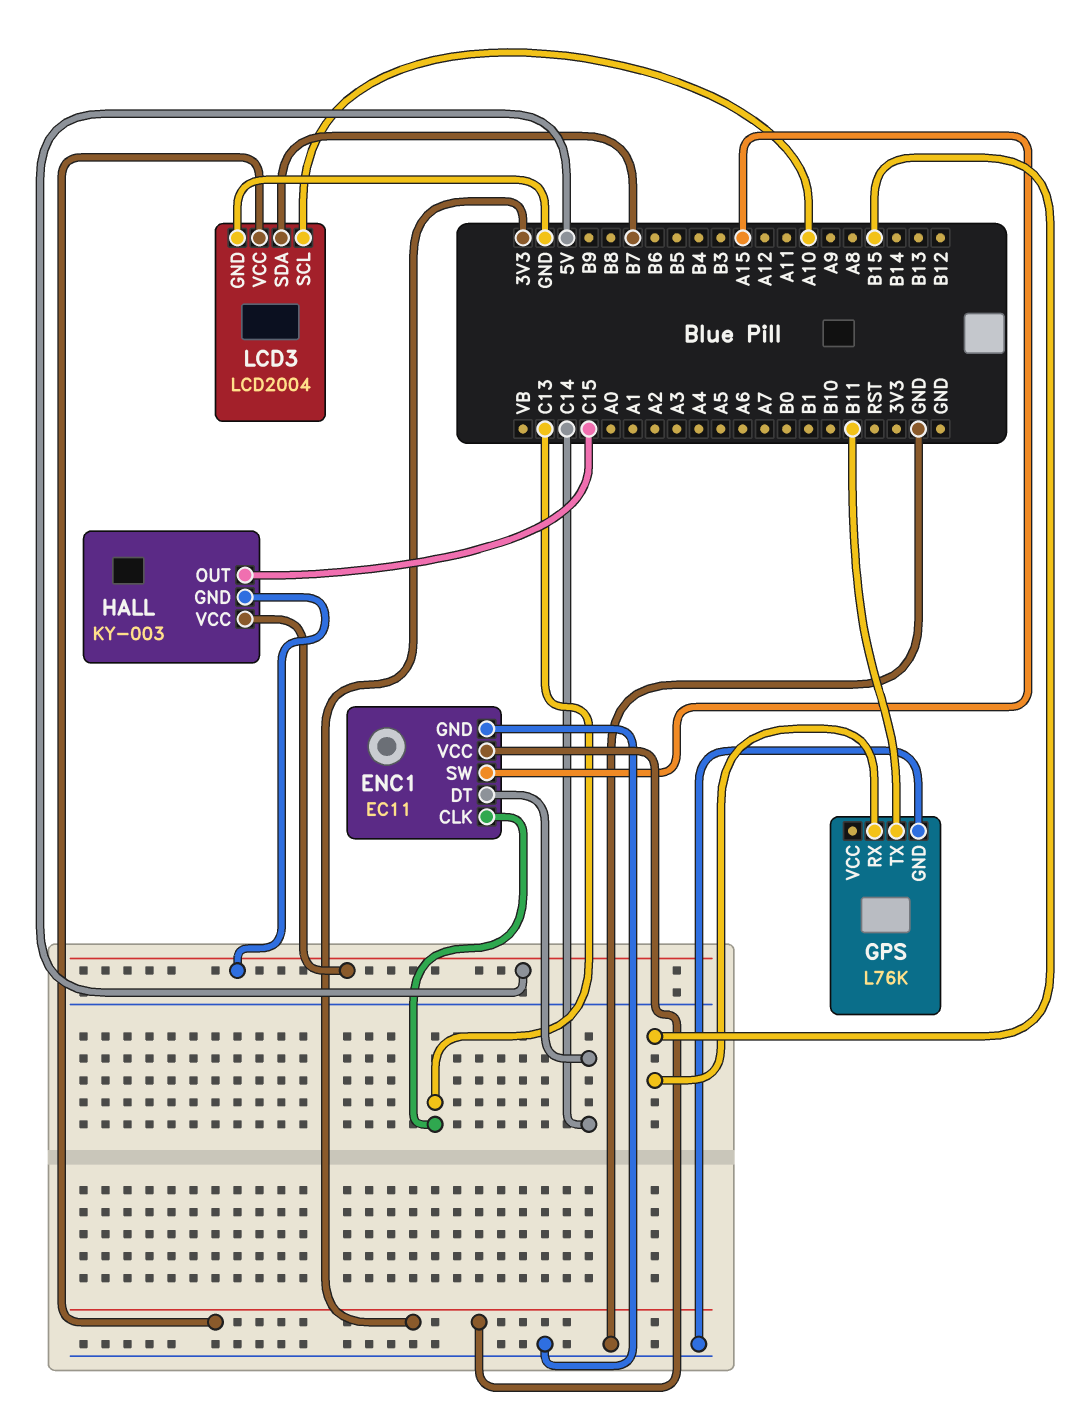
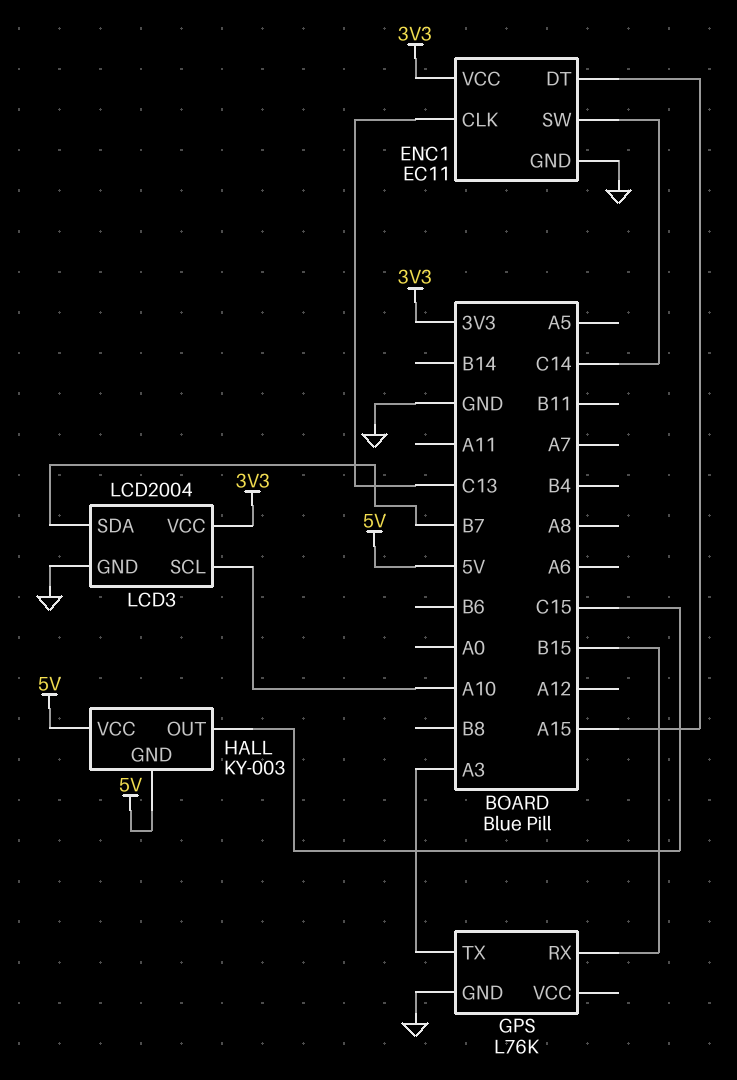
ENC1 pin DT: C14 -> A15
ENC1 pin SW: A15 -> C14
GPS pin TX: B11 -> A3

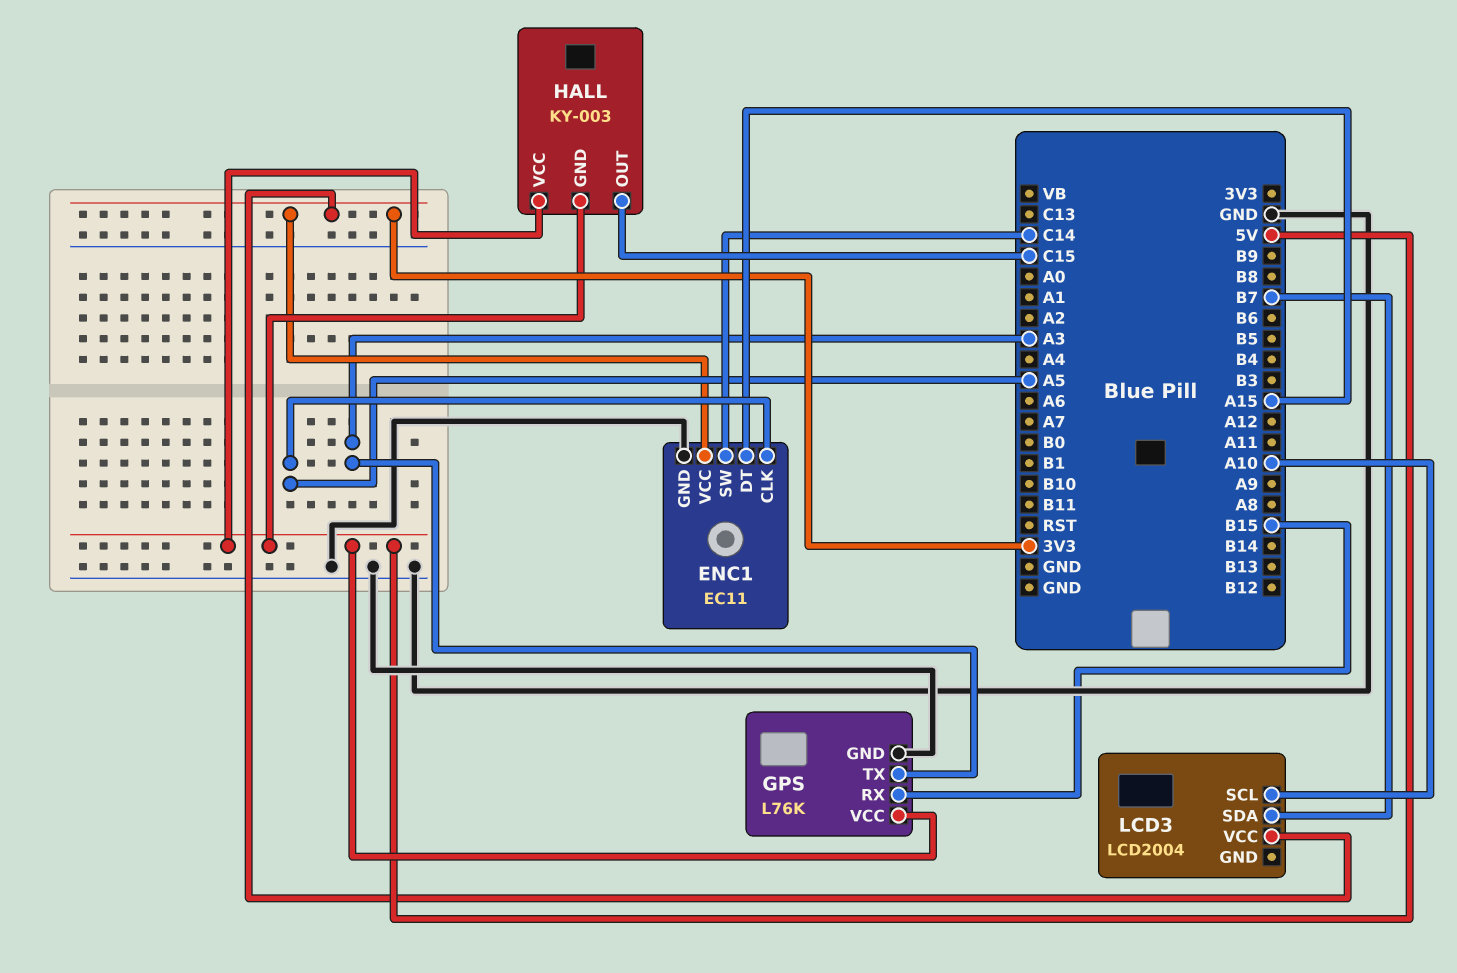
ENC1 pin CLK: C13 -> A5
GPS pin VCC: none -> 5V
LCD3 pin GND: GND -> none

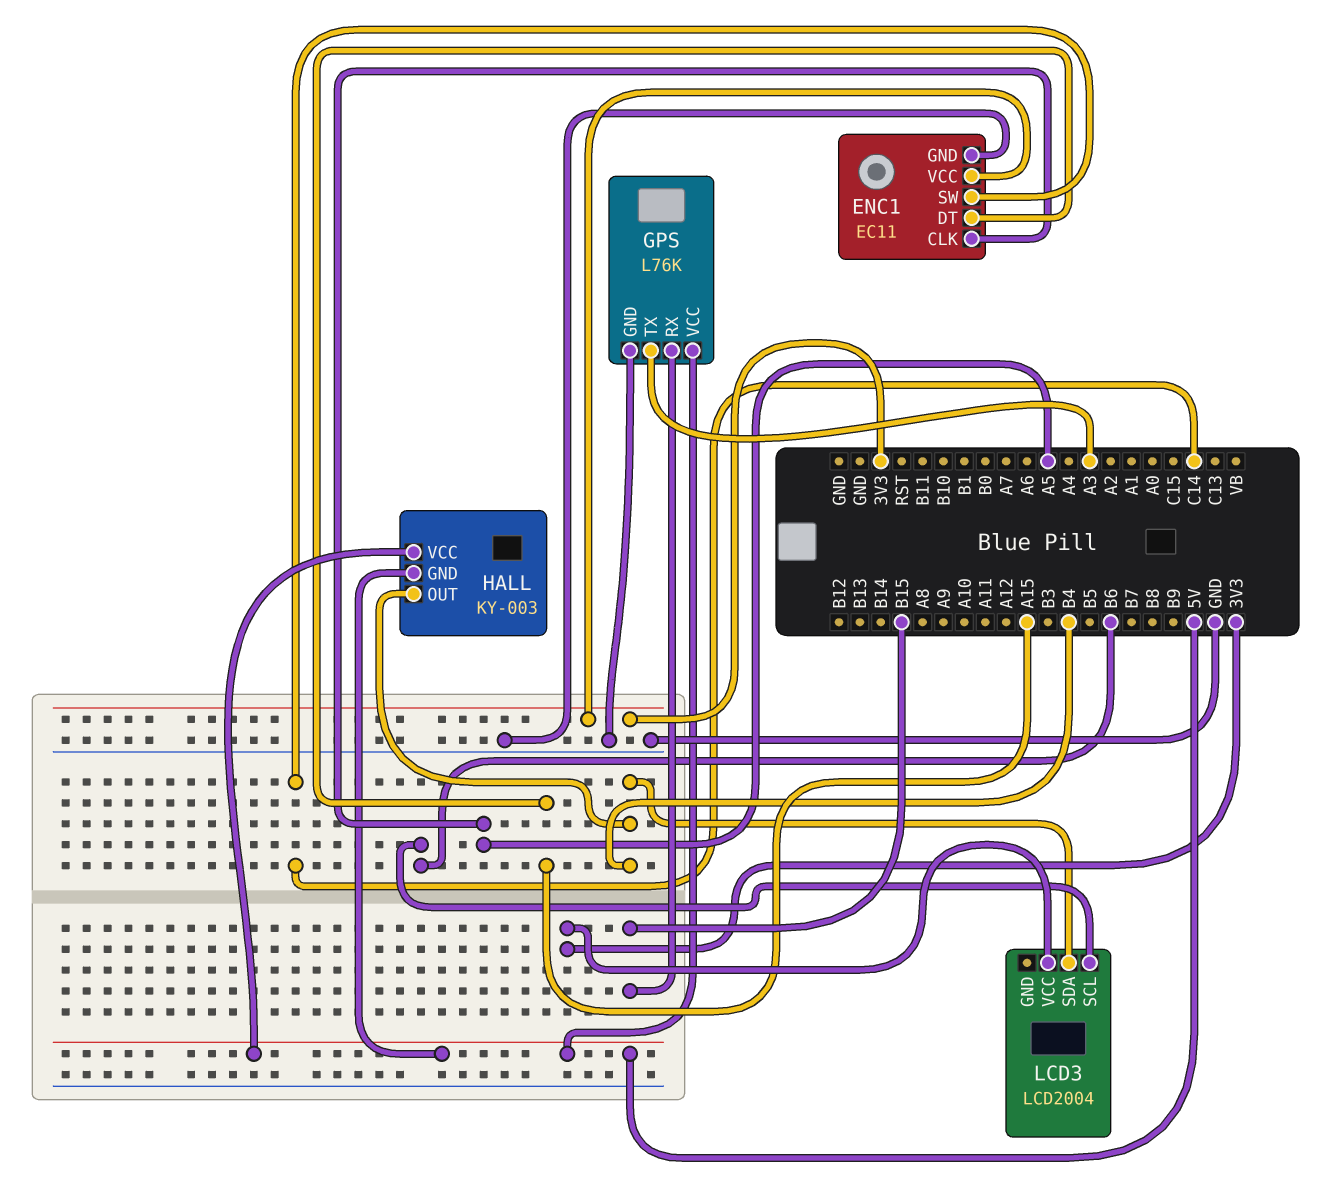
HALL pin OUT: C15 -> B4
LCD3 pin SCL: A10 -> B6
LCD3 pin SDA: B7 -> B4

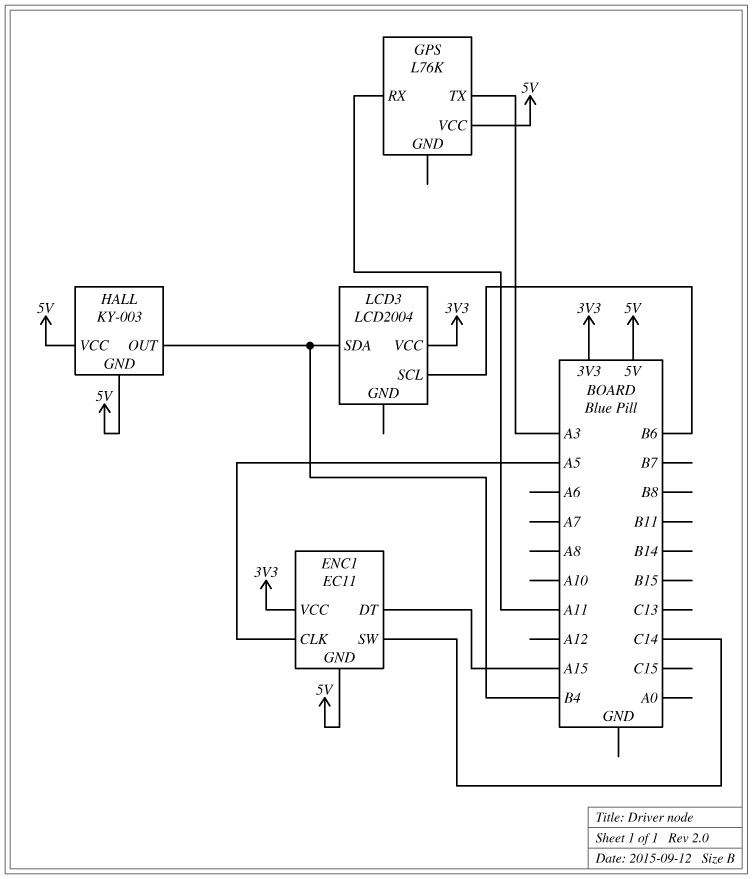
ENC1 pin GND: GND -> 5V
GPS pin GND: GND -> none
GPS pin RX: B15 -> A11

